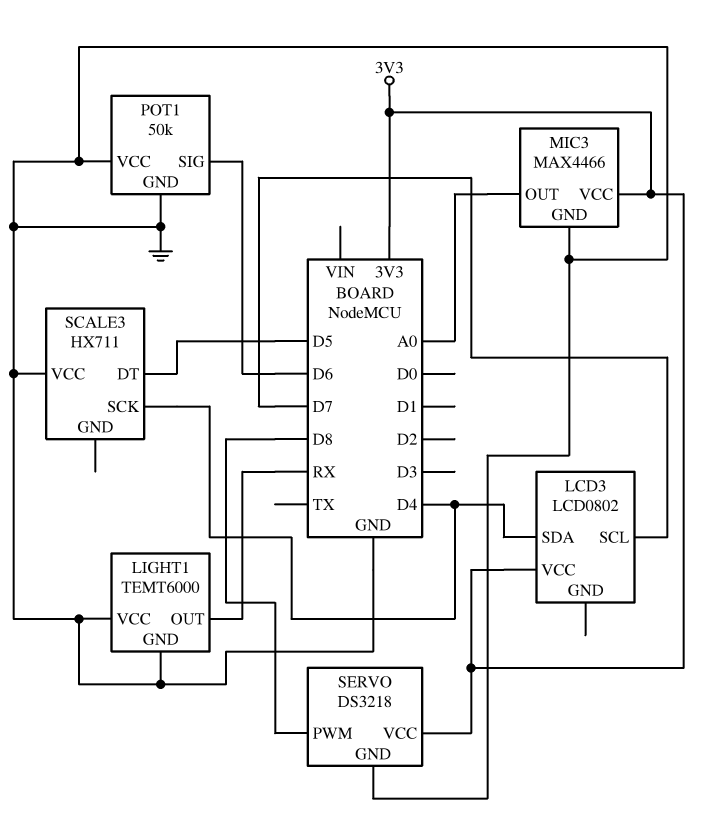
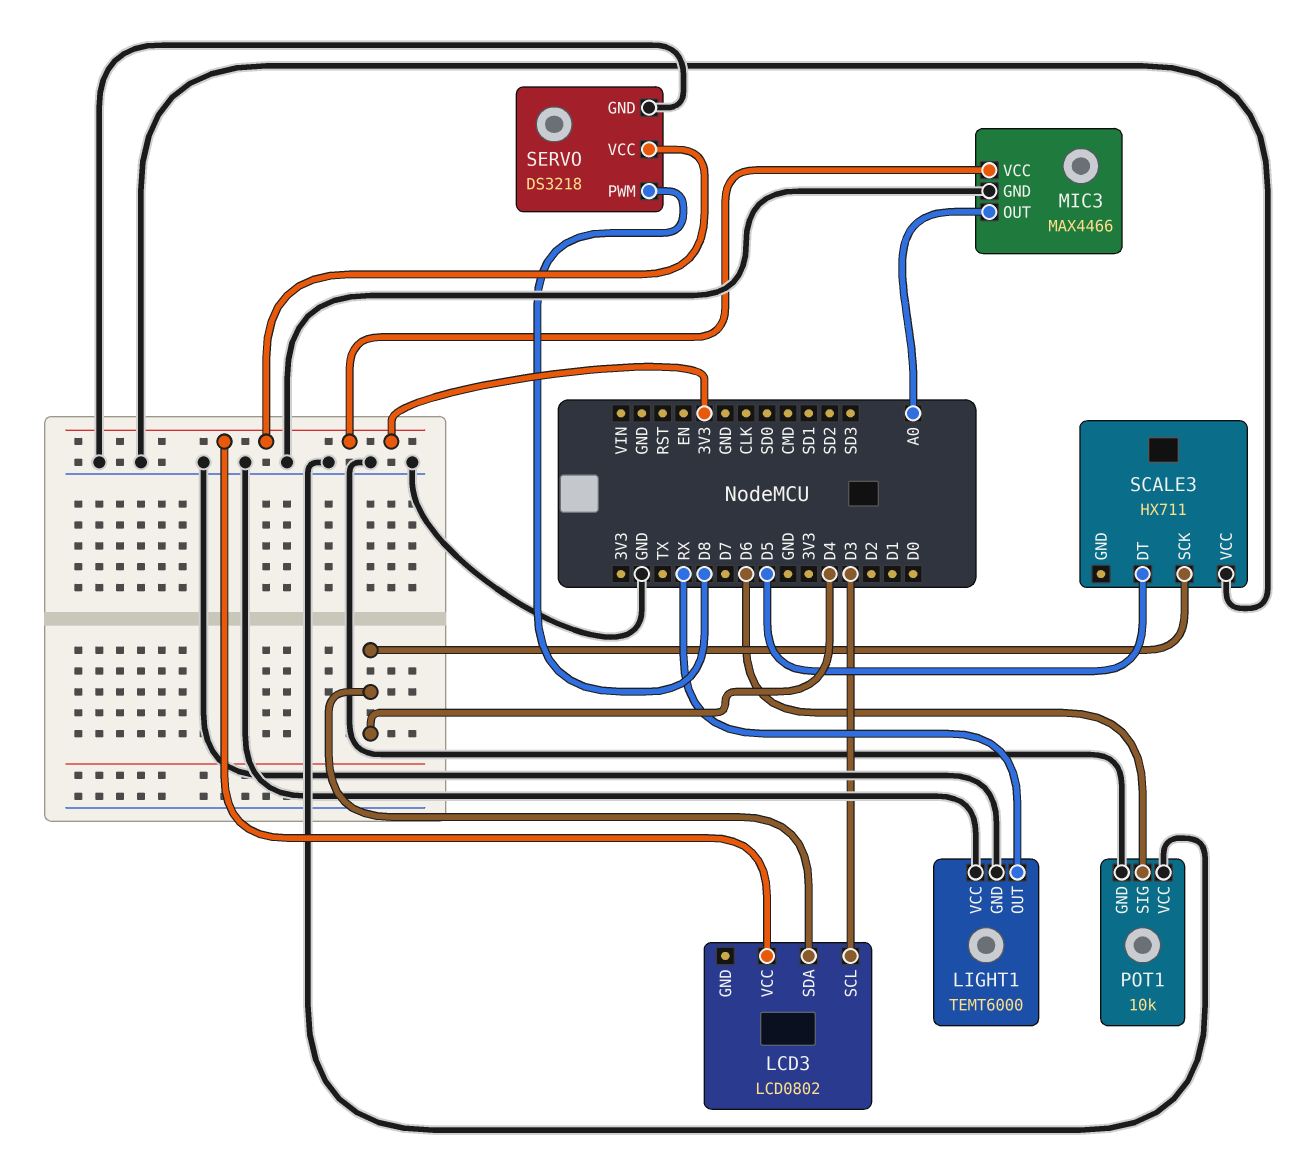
LCD3 pin SCL: D7 -> D3
POT1: 50k -> 10k

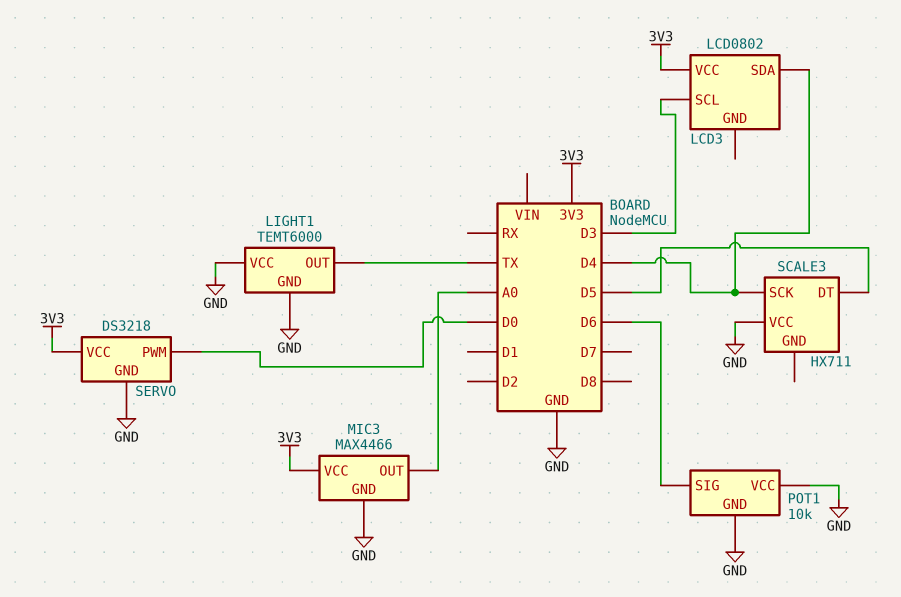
LIGHT1 pin OUT: RX -> TX
SERVO pin PWM: D8 -> D0

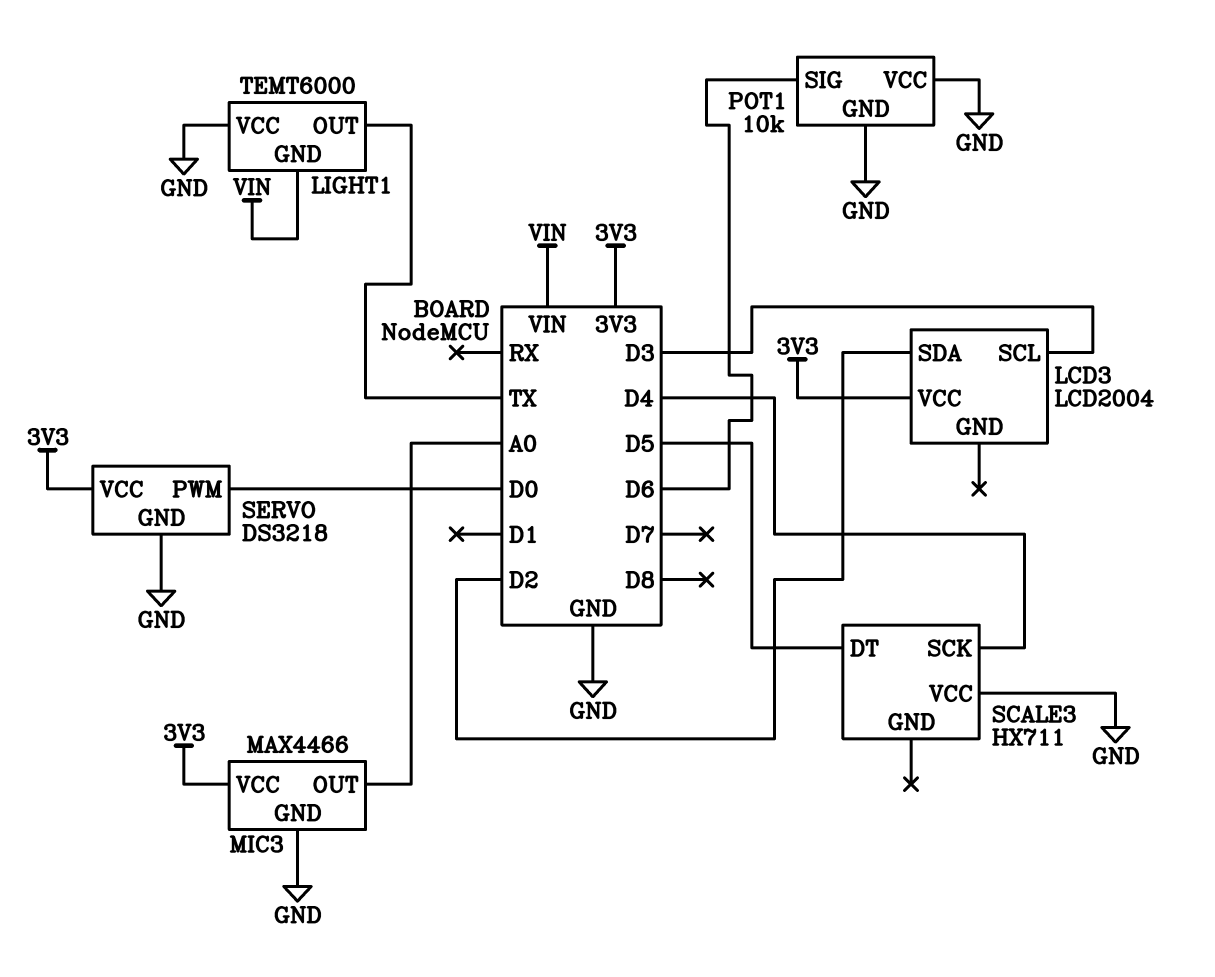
LCD3: LCD0802 -> LCD2004
LCD3 pin SDA: D4 -> D2
LIGHT1 pin GND: GND -> VIN

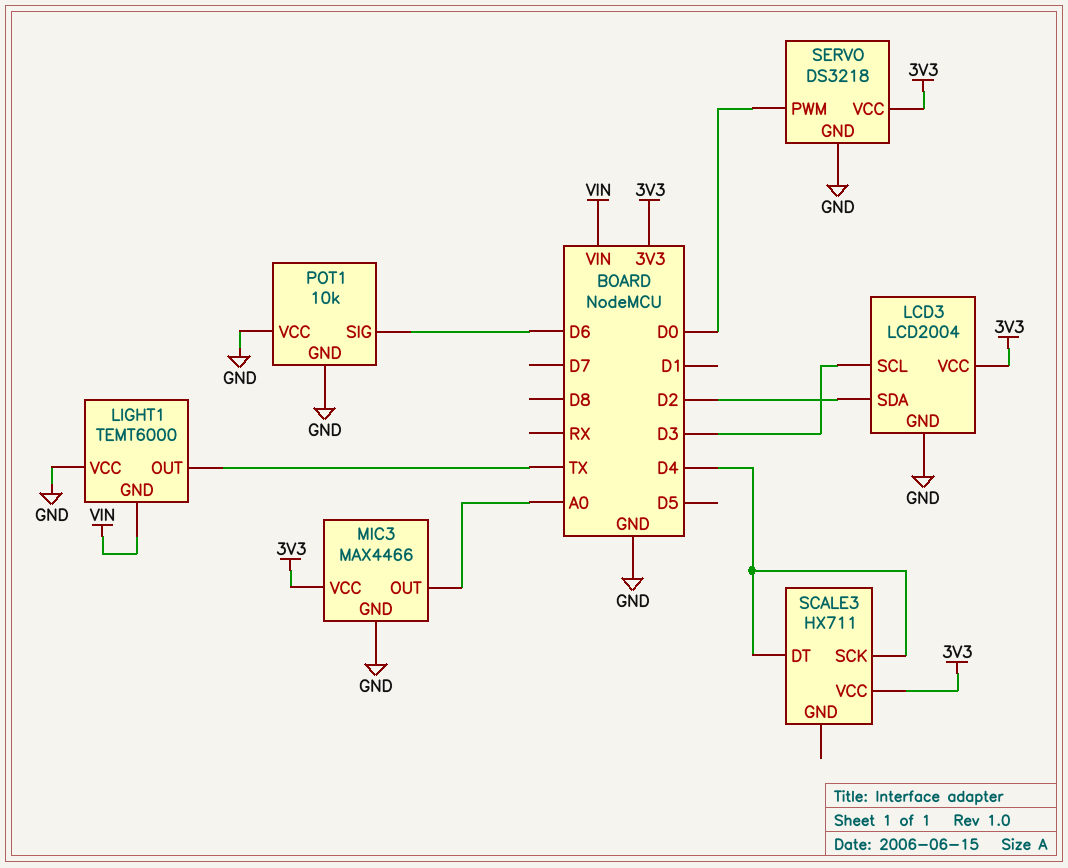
LCD3 pin GND: none -> GND
SCALE3 pin DT: D5 -> D4
SCALE3 pin VCC: GND -> 3V3

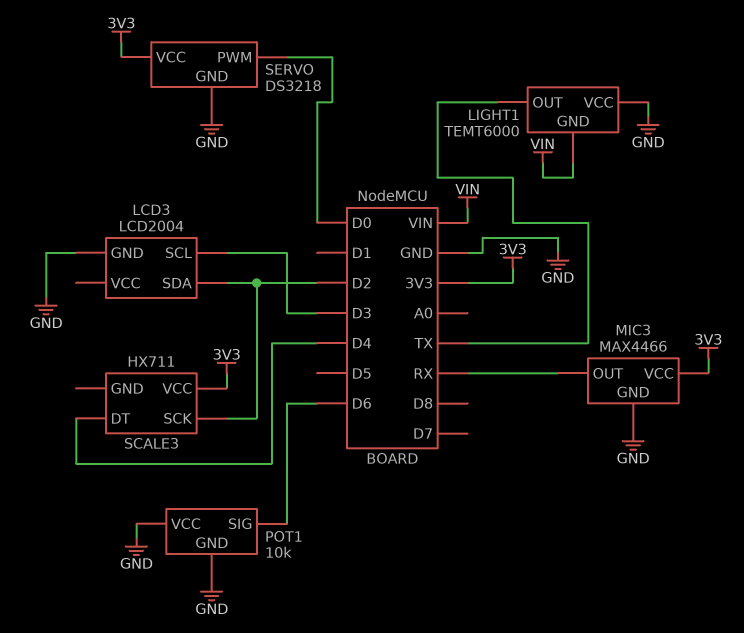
LCD3 pin VCC: 3V3 -> none
MIC3 pin OUT: A0 -> RX
SCALE3 pin SCK: D4 -> D2

